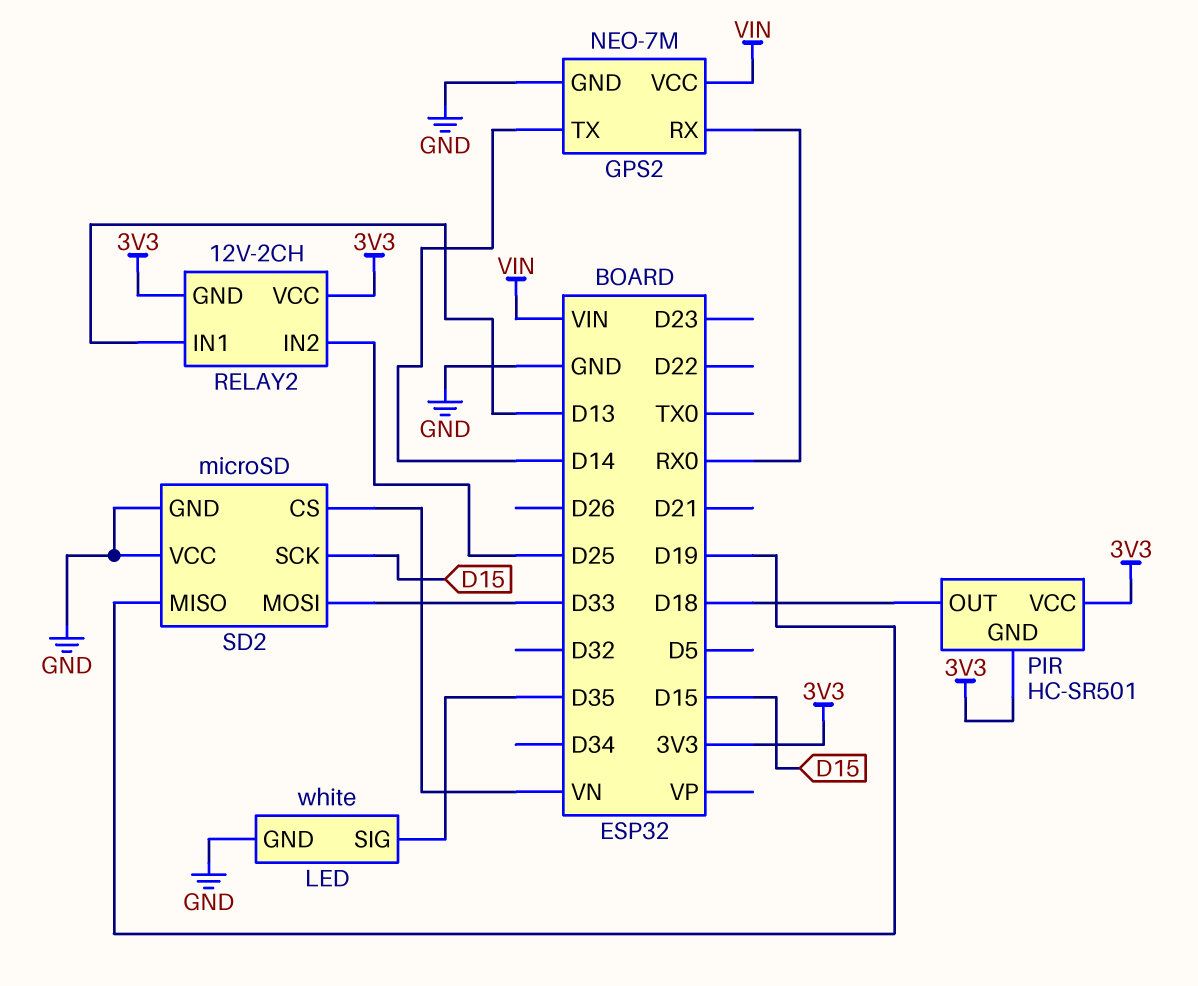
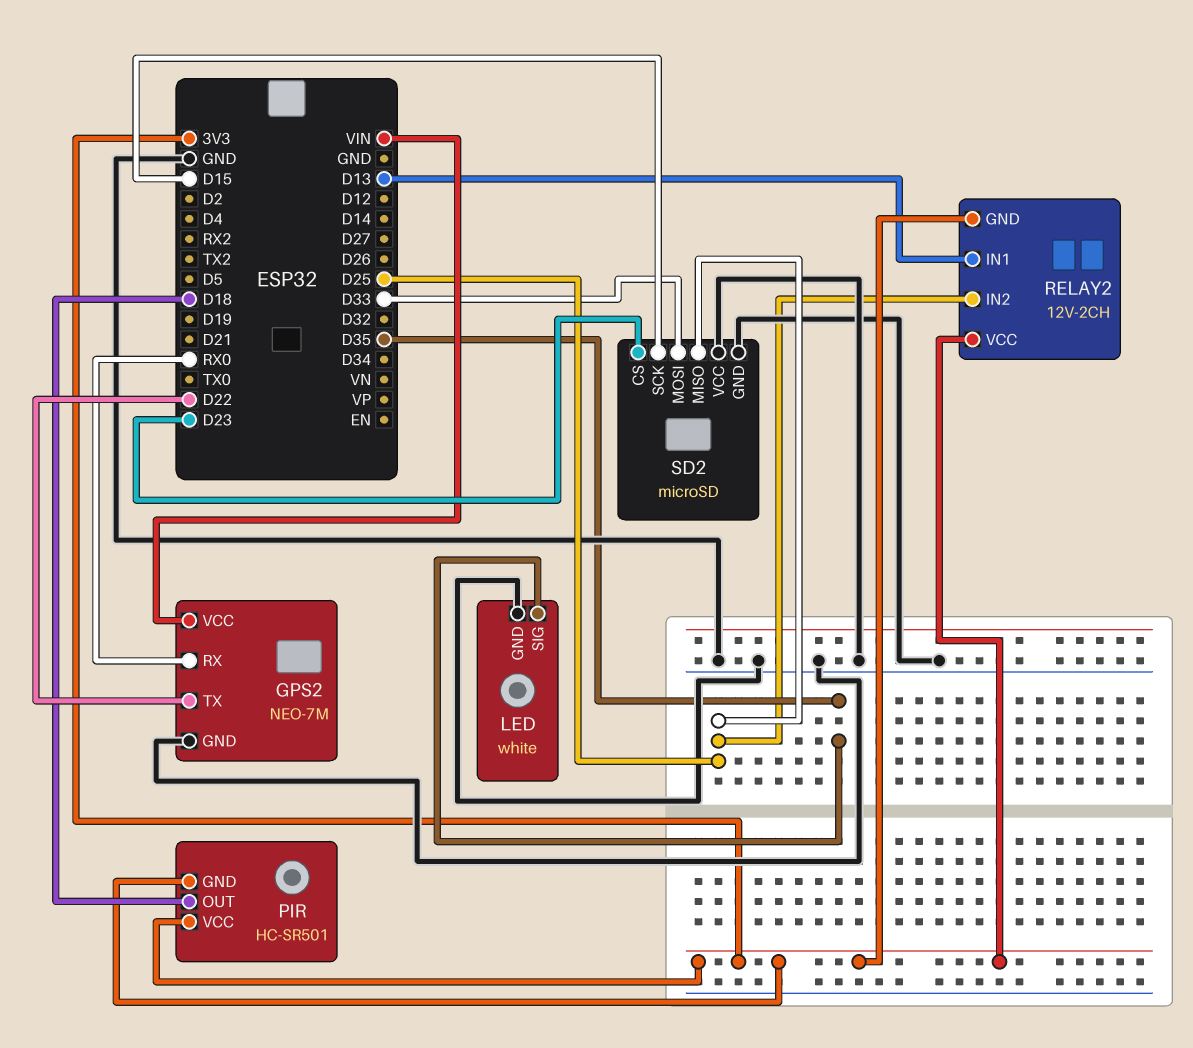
GPS2 pin TX: D14 -> D22
SD2 pin CS: VN -> D23
SD2 pin MISO: D19 -> D25

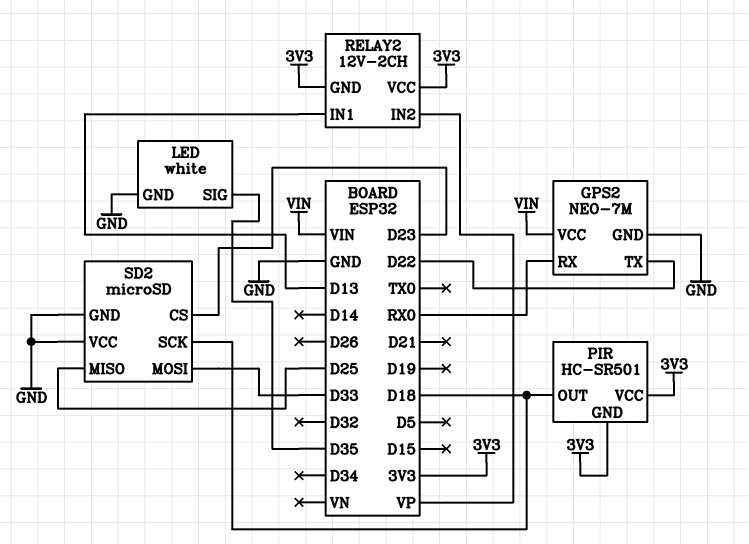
RELAY2 pin IN2: D25 -> VP
SD2 pin SCK: D15 -> D18

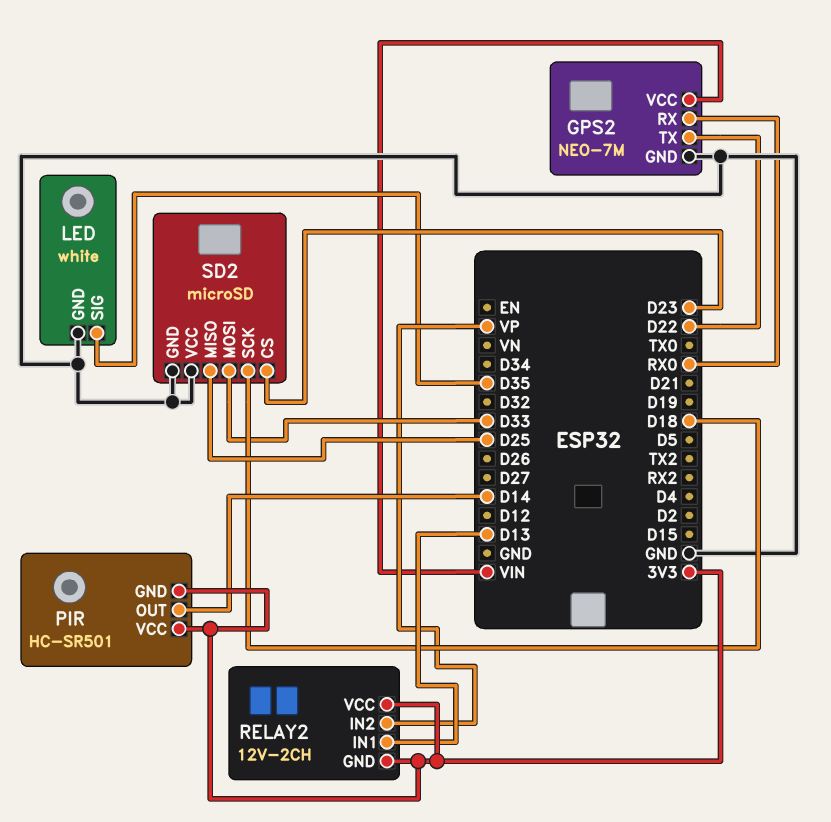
PIR pin OUT: D18 -> D14

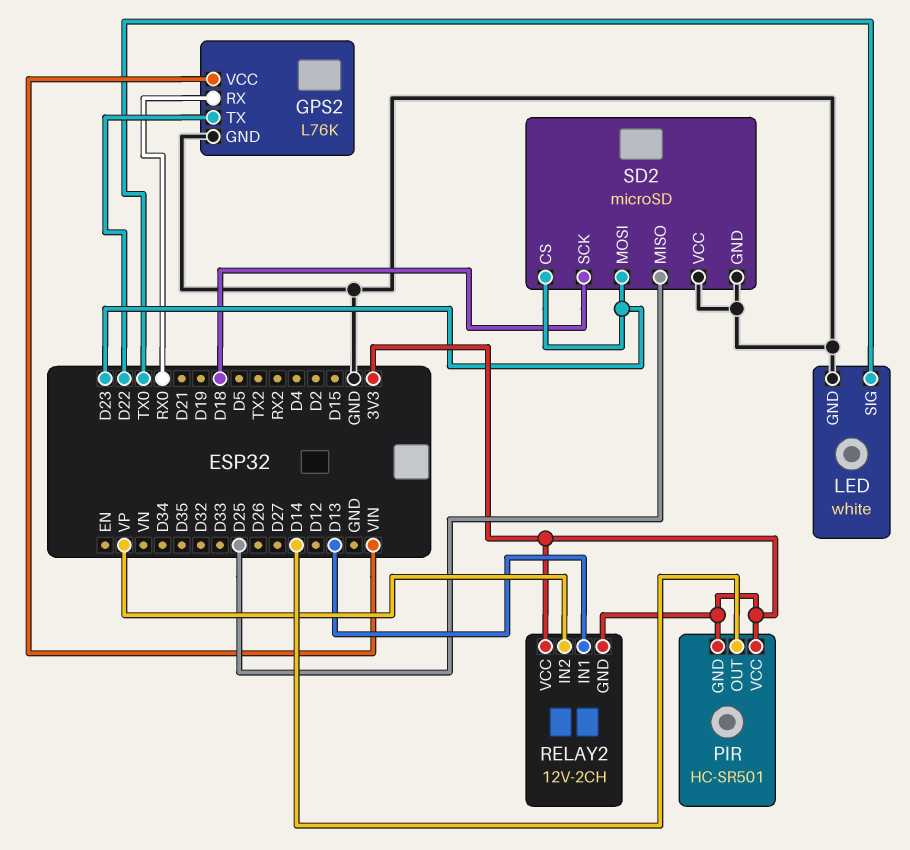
GPS2: NEO-7M -> L76K
LED pin SIG: D35 -> TX0
SD2 pin MOSI: D33 -> D23

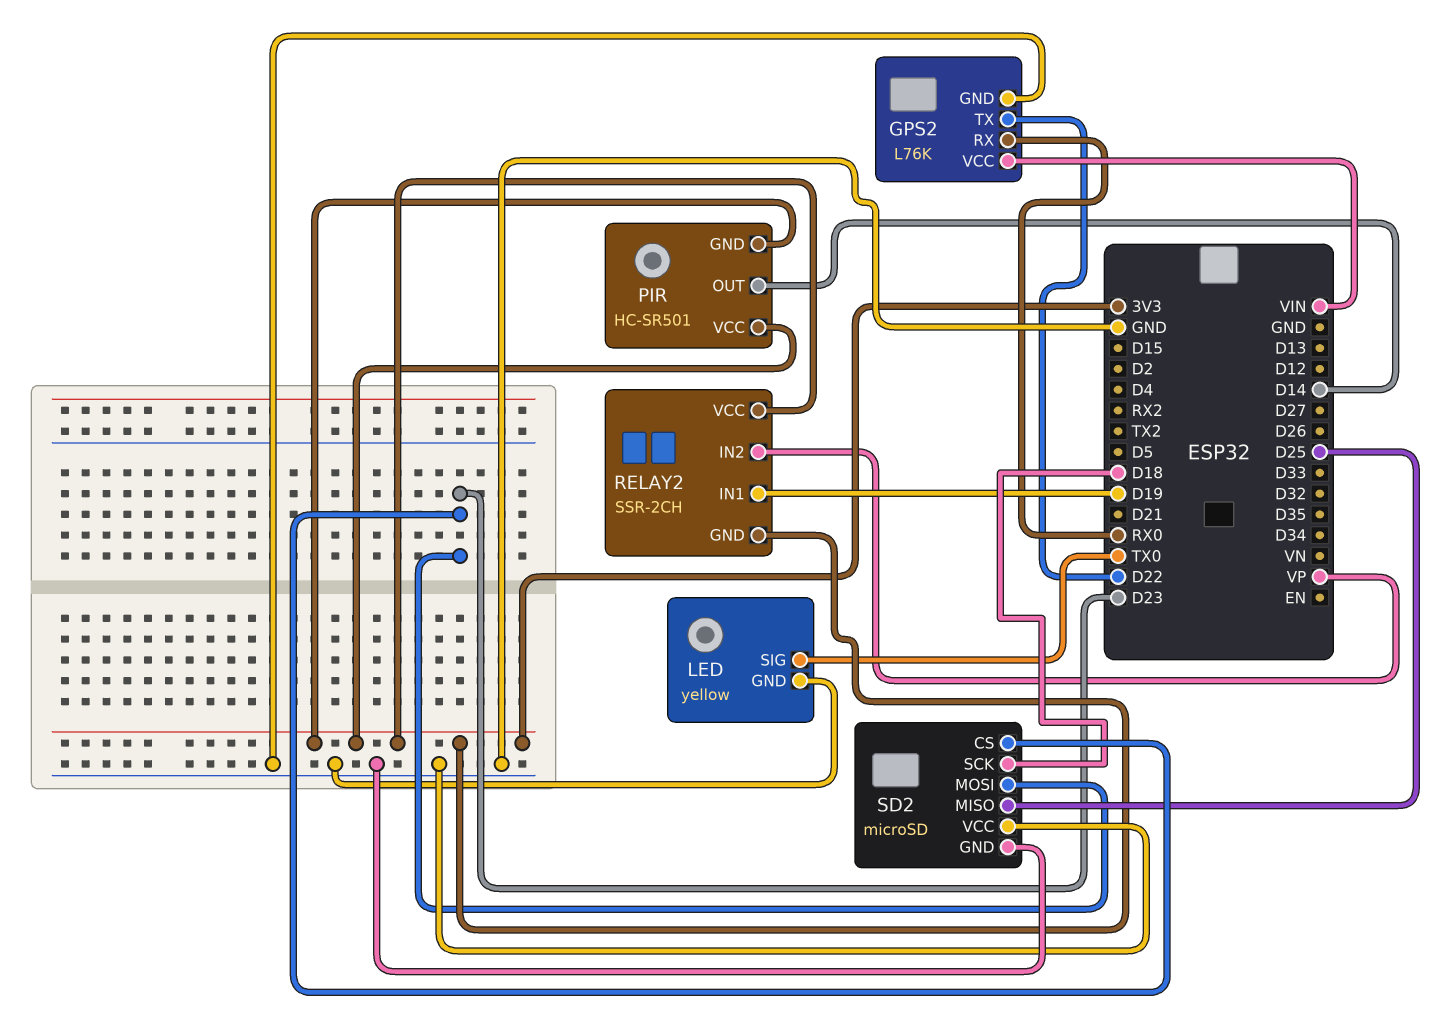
LED: white -> yellow
RELAY2: 12V-2CH -> SSR-2CH
RELAY2 pin IN1: D13 -> D19

